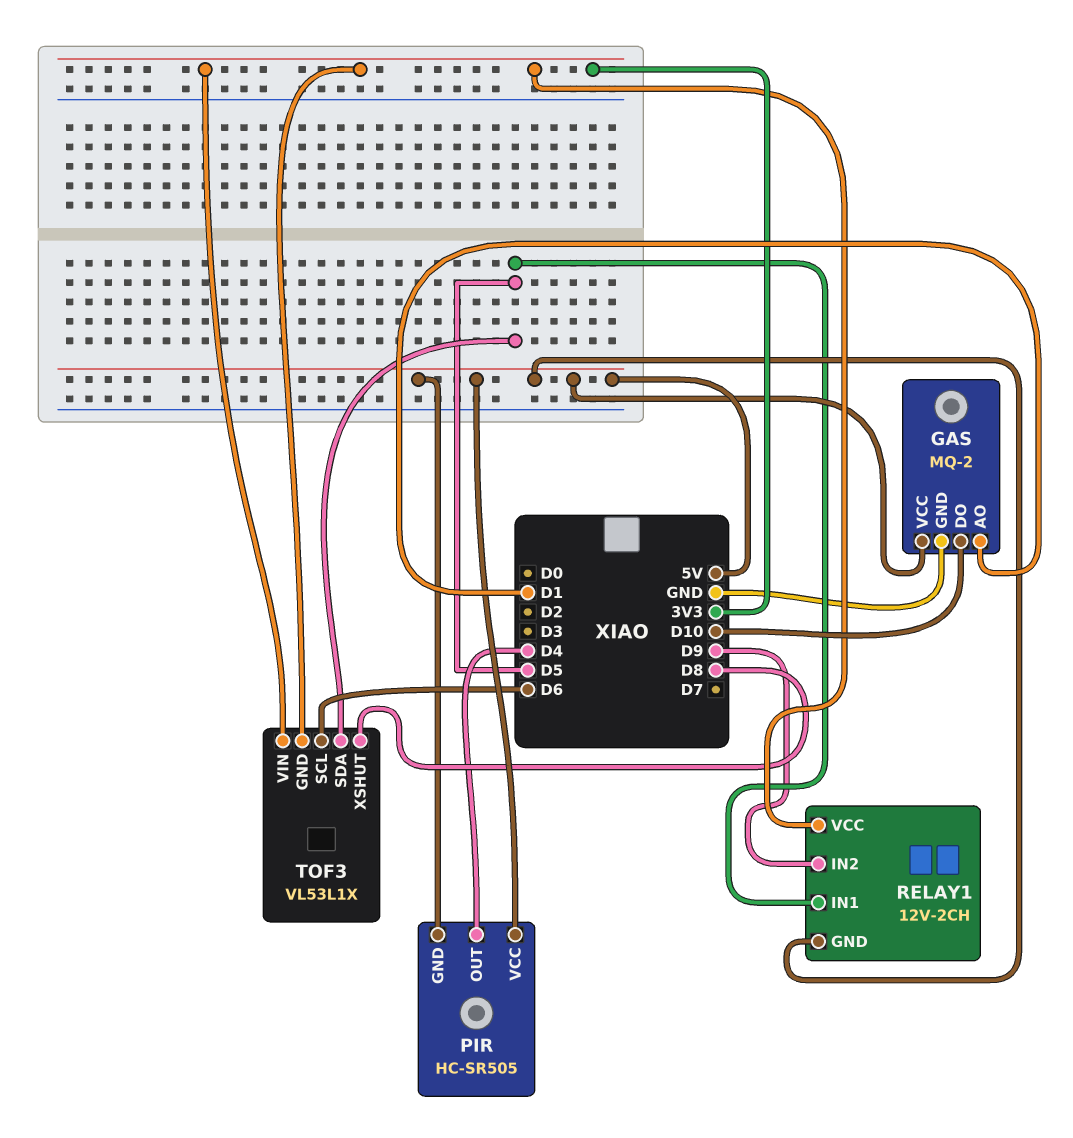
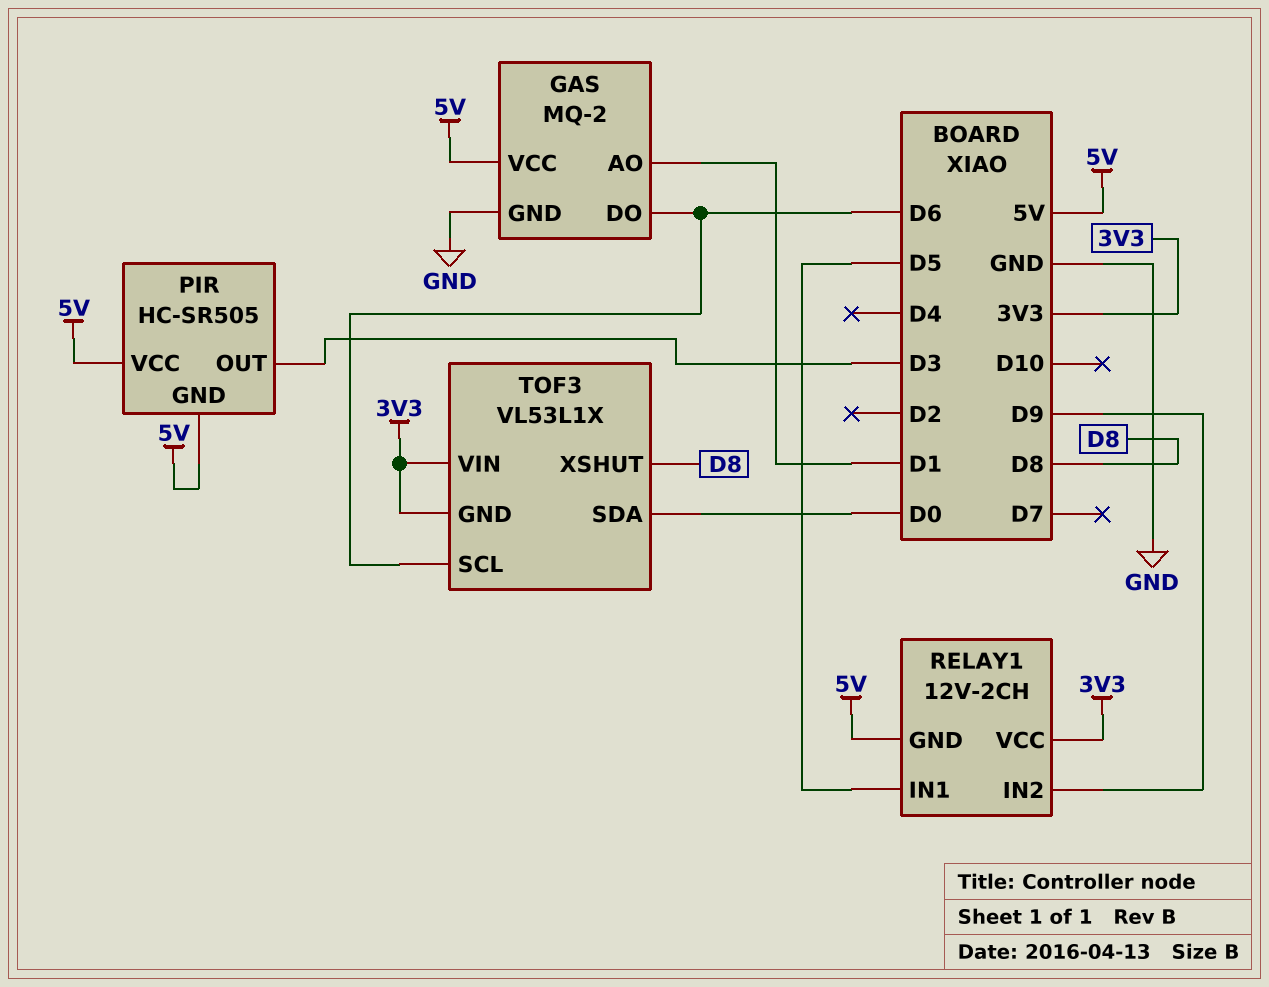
GAS pin DO: D10 -> D6
PIR pin OUT: D4 -> D3
TOF3 pin SDA: D5 -> D0

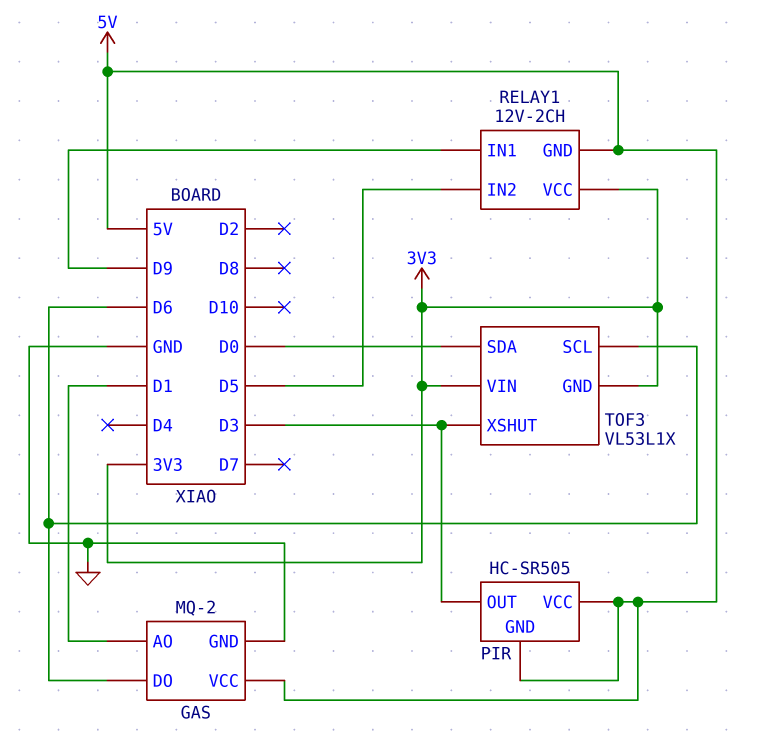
RELAY1 pin IN1: D5 -> D9
RELAY1 pin IN2: D9 -> D5
TOF3 pin XSHUT: D8 -> D3

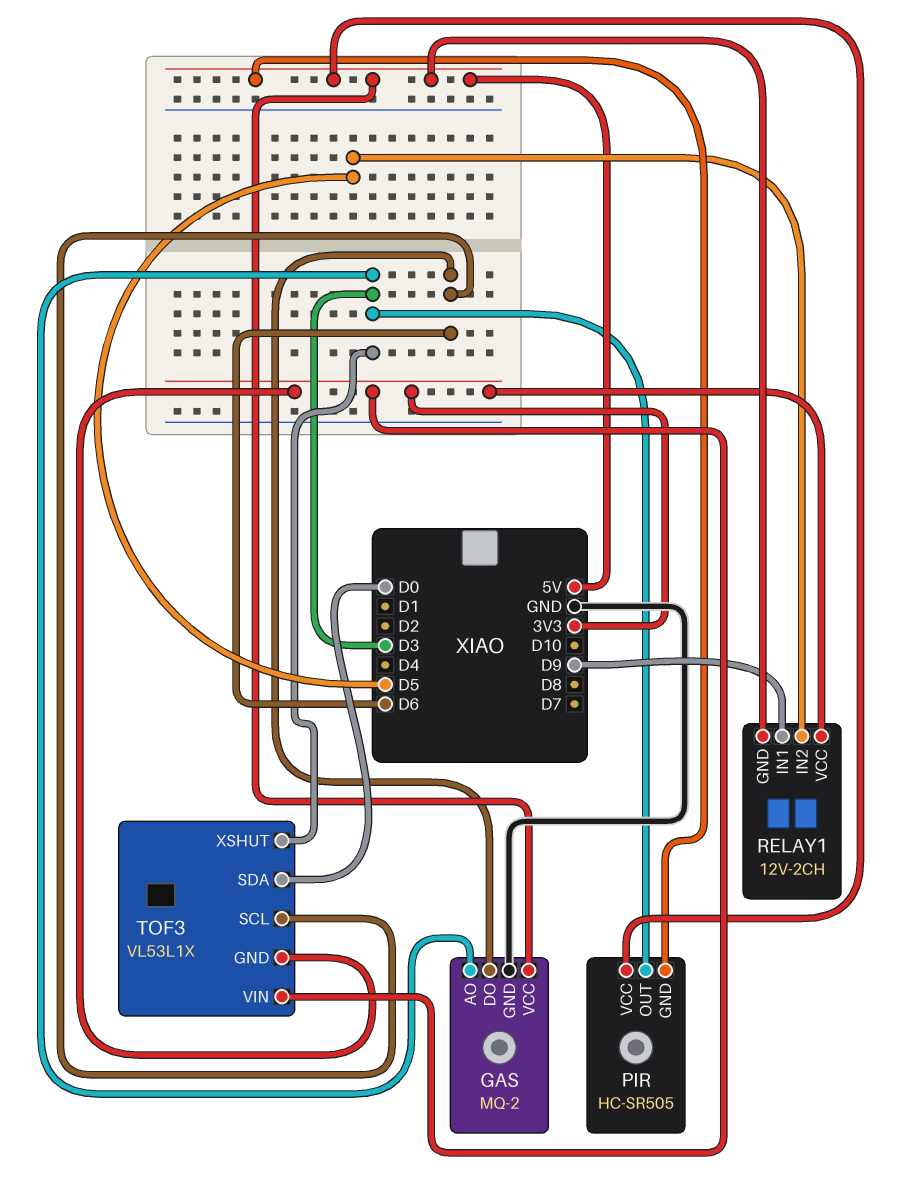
GAS pin AO: D1 -> D3

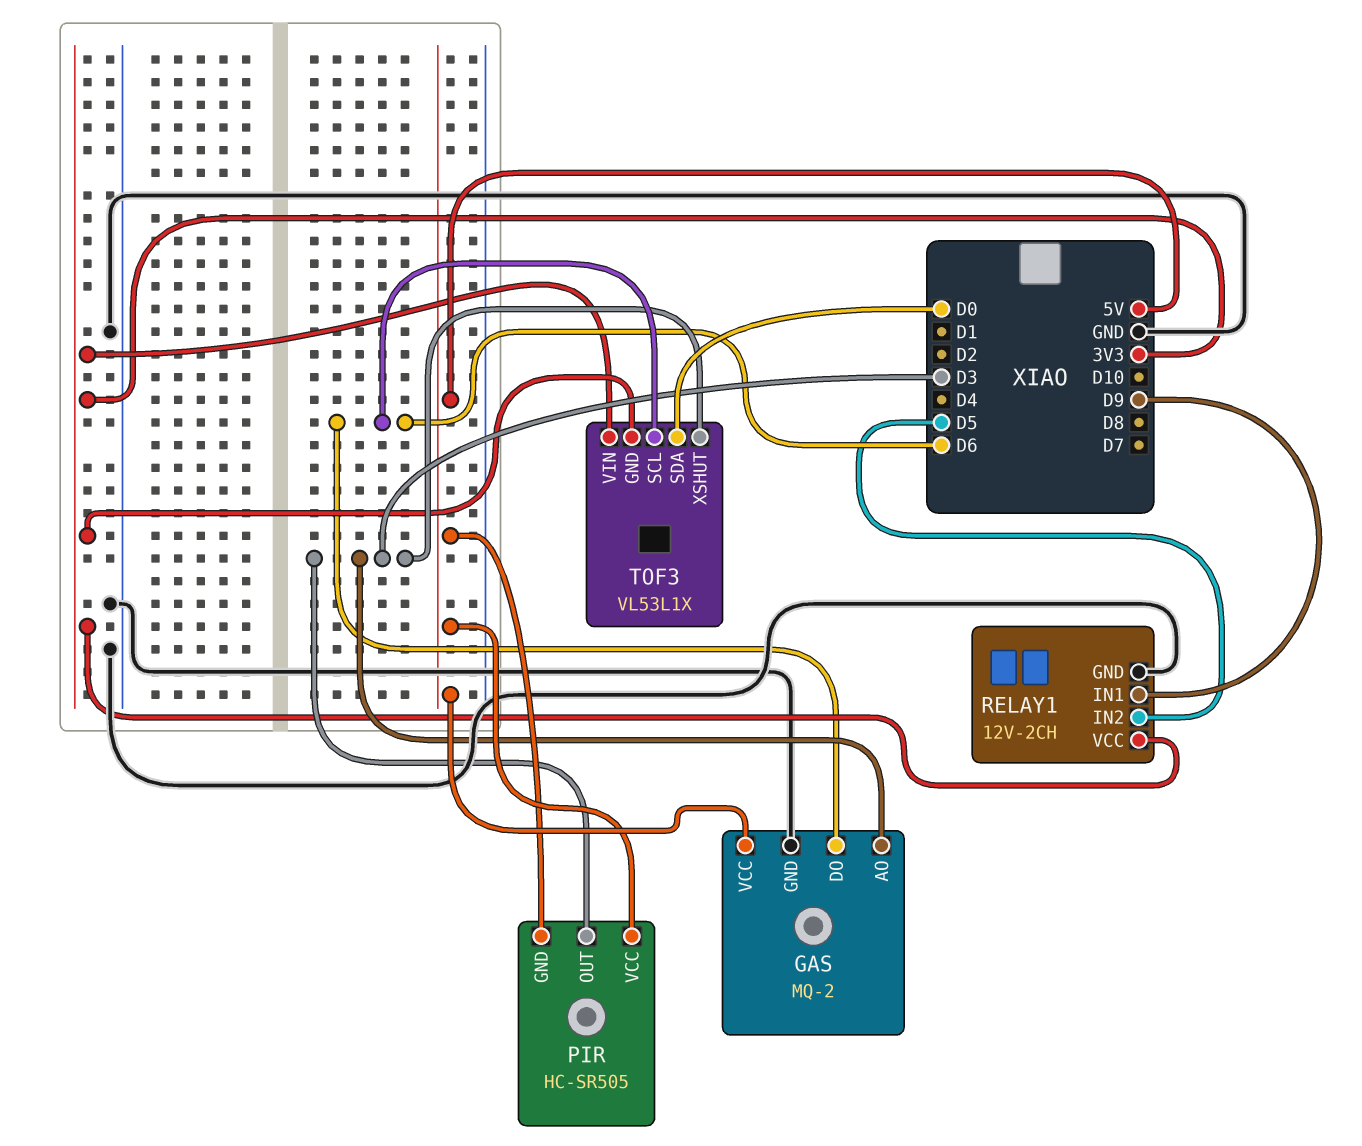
RELAY1 pin GND: 5V -> GND

